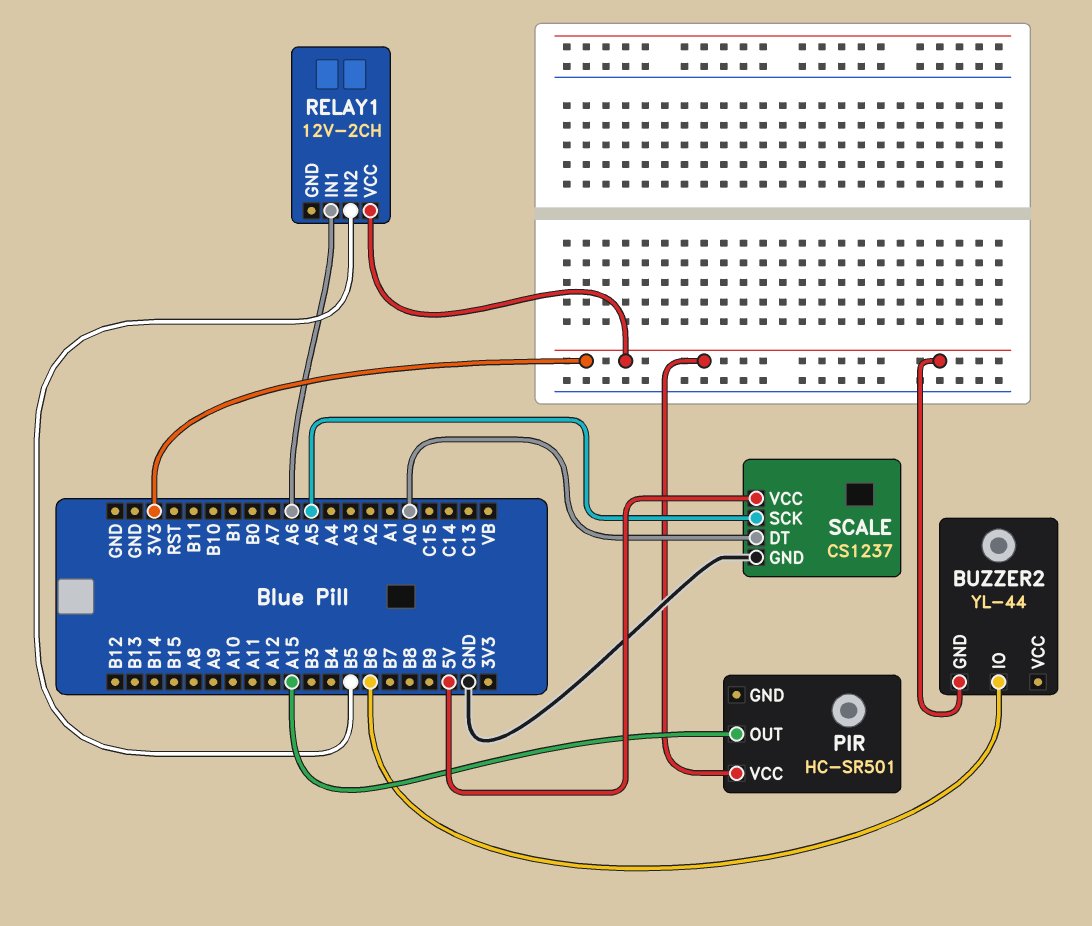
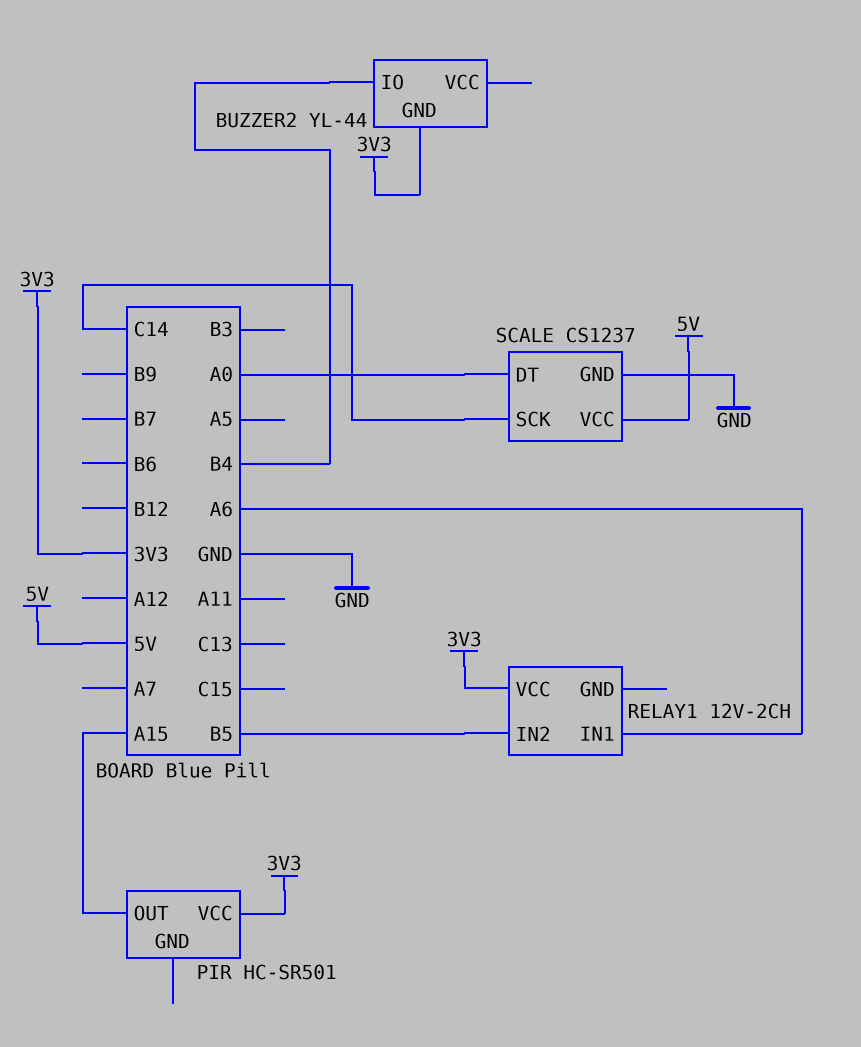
BUZZER2 pin IO: B6 -> B4
SCALE pin SCK: A5 -> C14

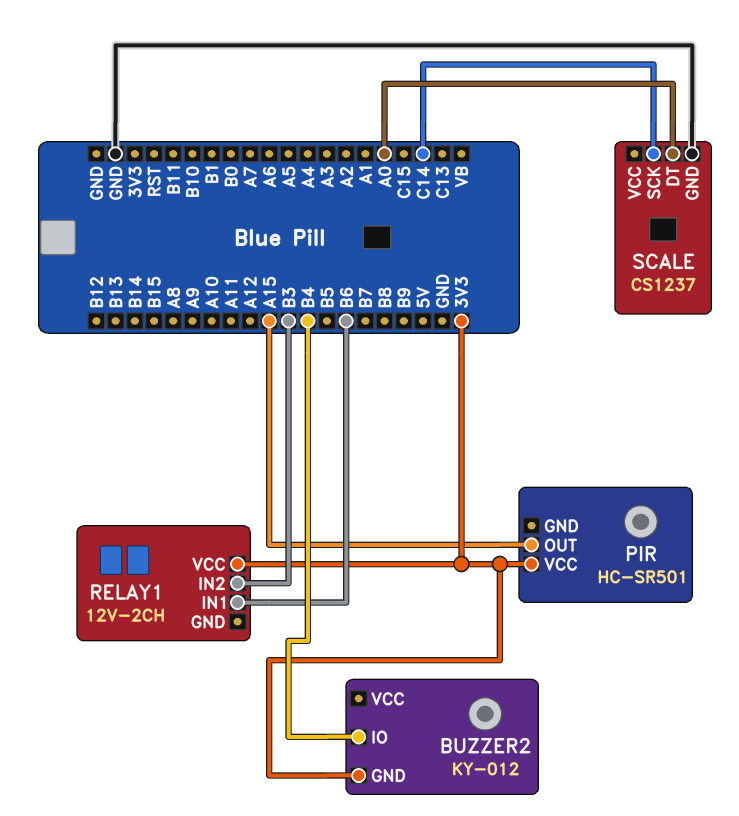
BUZZER2: YL-44 -> KY-012
RELAY1 pin IN1: A6 -> B6
RELAY1 pin IN2: B5 -> B3
SCALE pin VCC: 5V -> none

